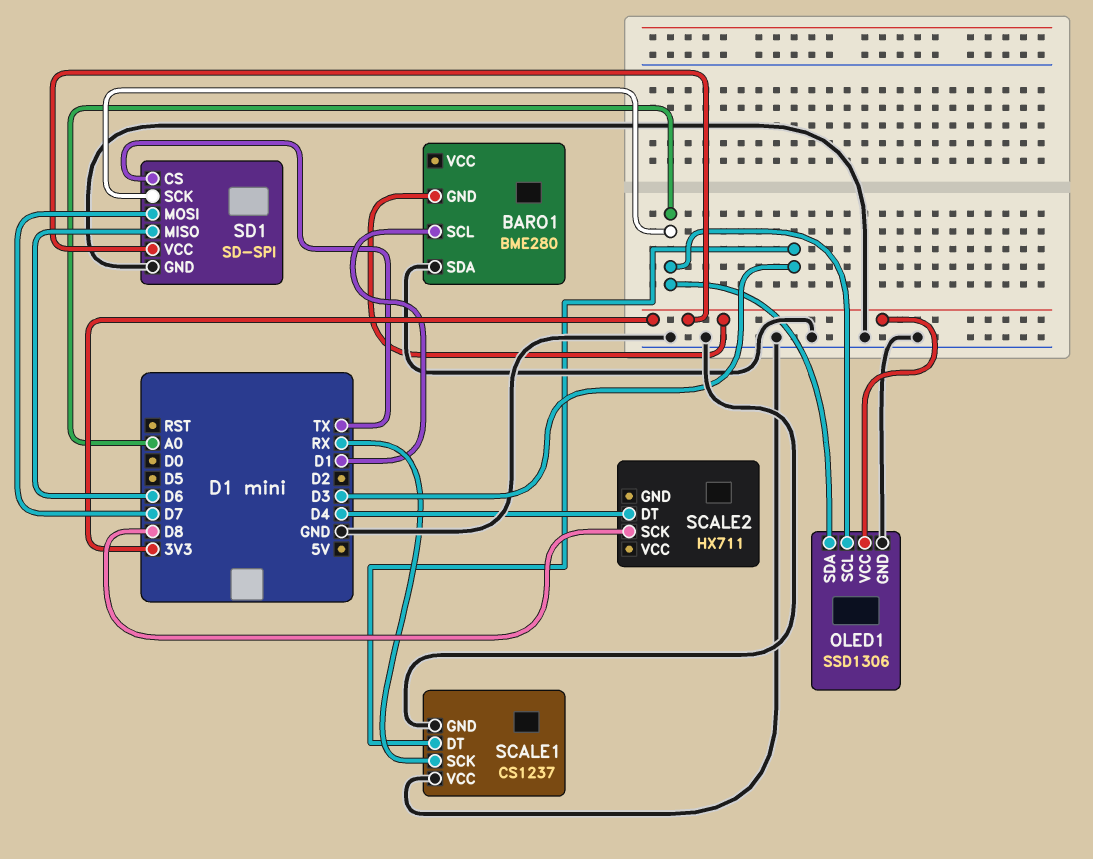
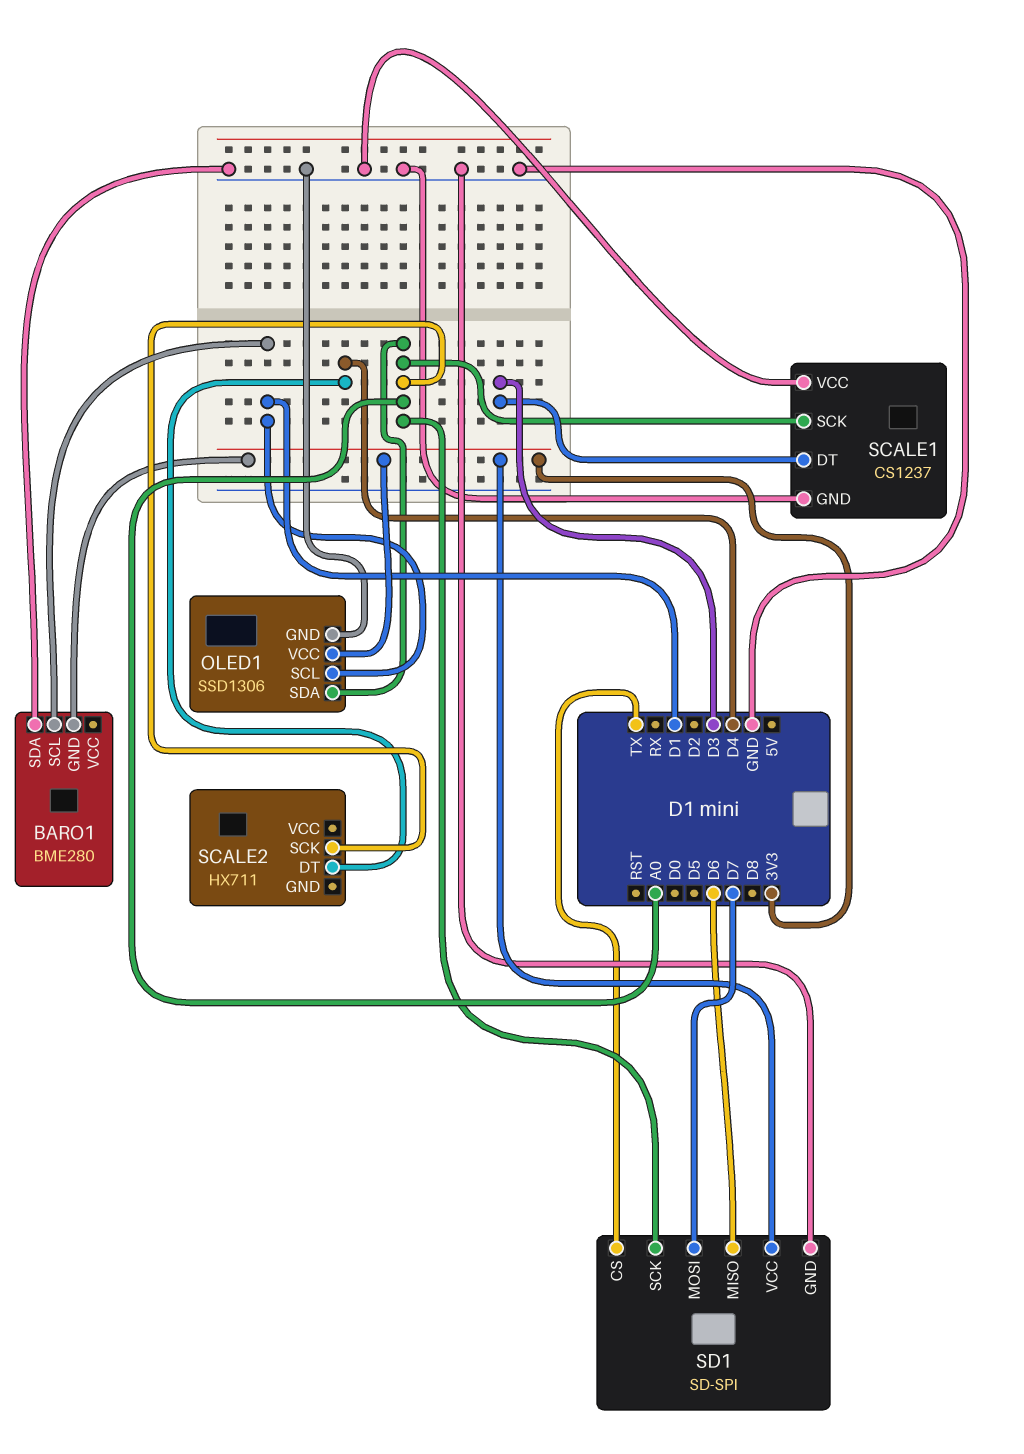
OLED1 pin SCL: A0 -> D1
SCALE1 pin SCK: RX -> A0
SCALE2 pin SCK: D8 -> A0

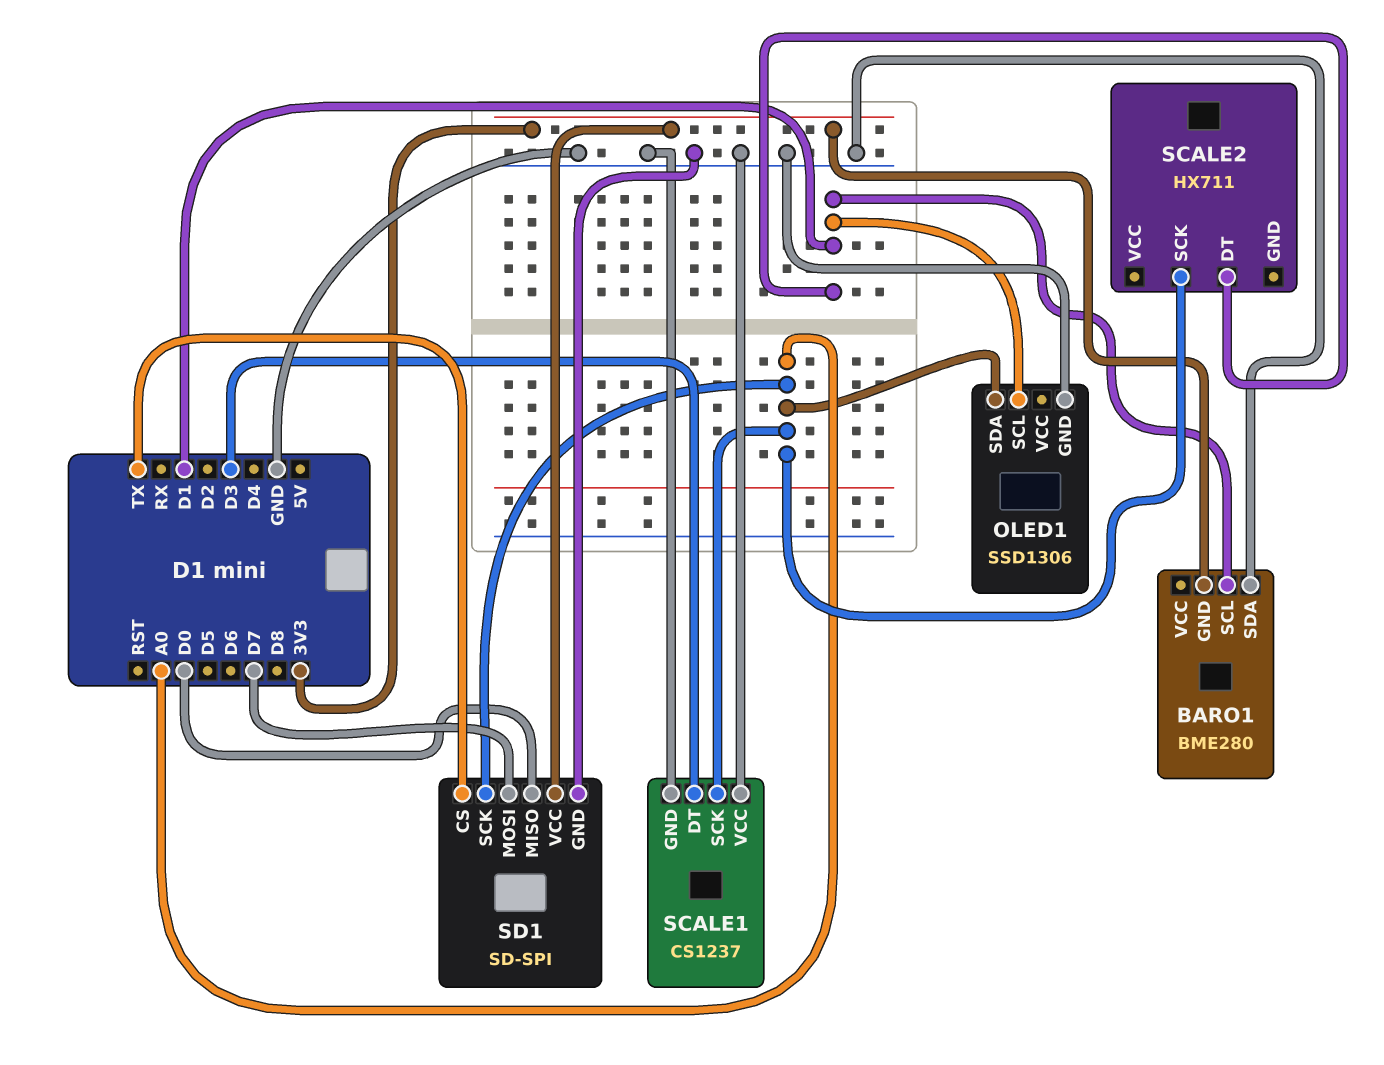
OLED1 pin VCC: 3V3 -> none
SCALE2 pin DT: D4 -> D1
SD1 pin MISO: D6 -> D0

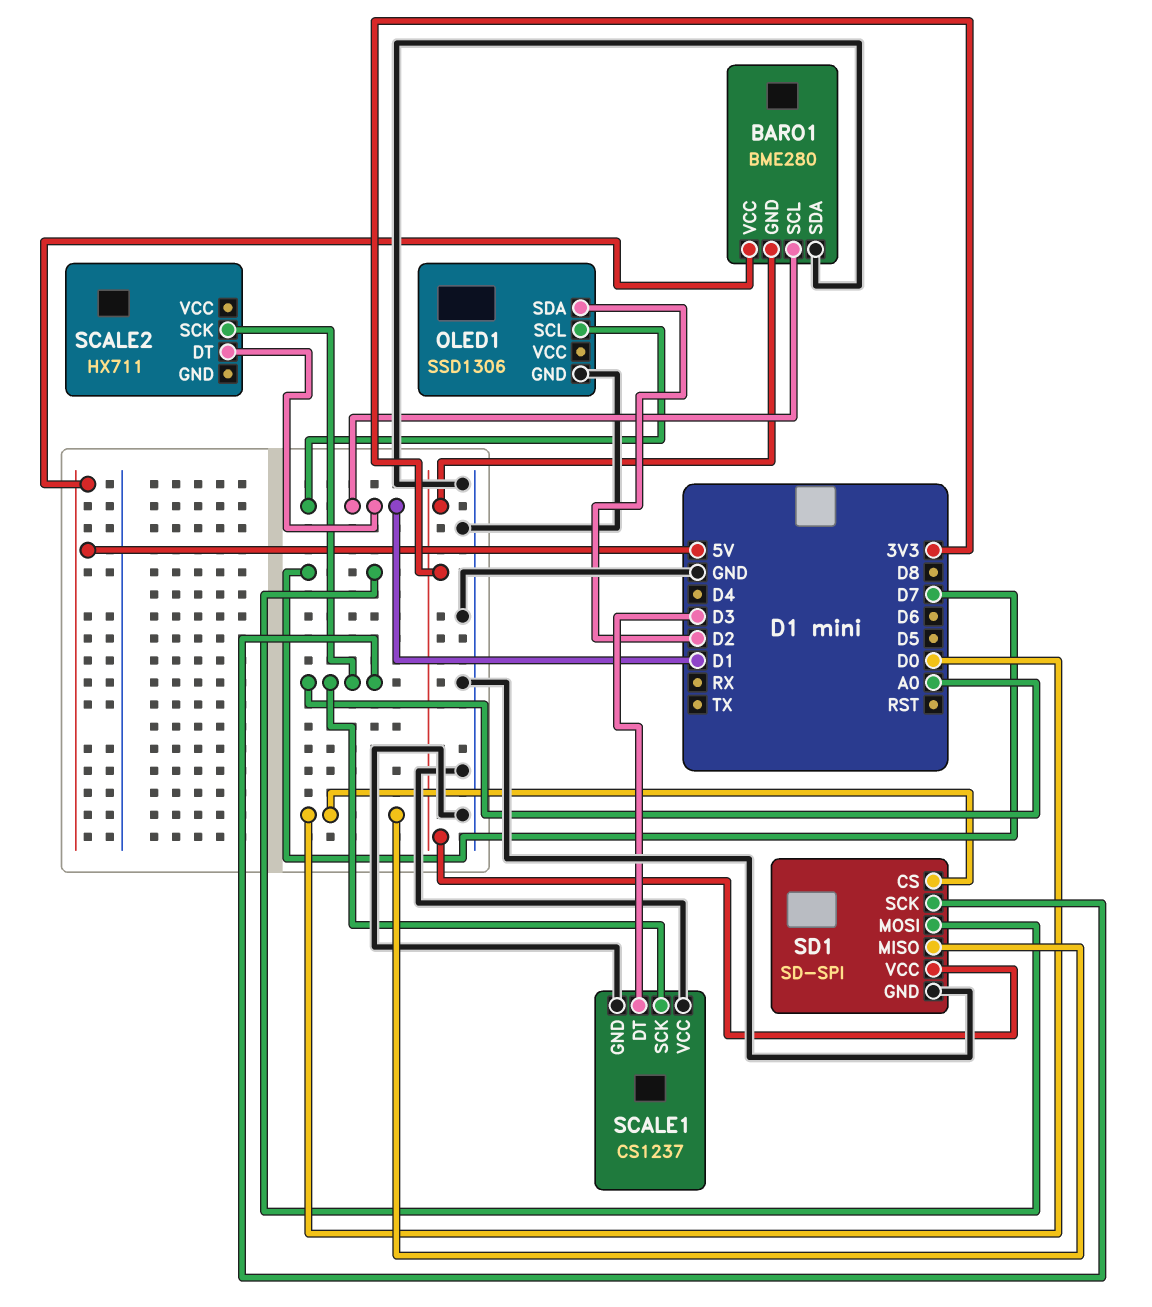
BARO1 pin VCC: none -> 5V
OLED1 pin SDA: A0 -> D2
SD1 pin CS: TX -> D0

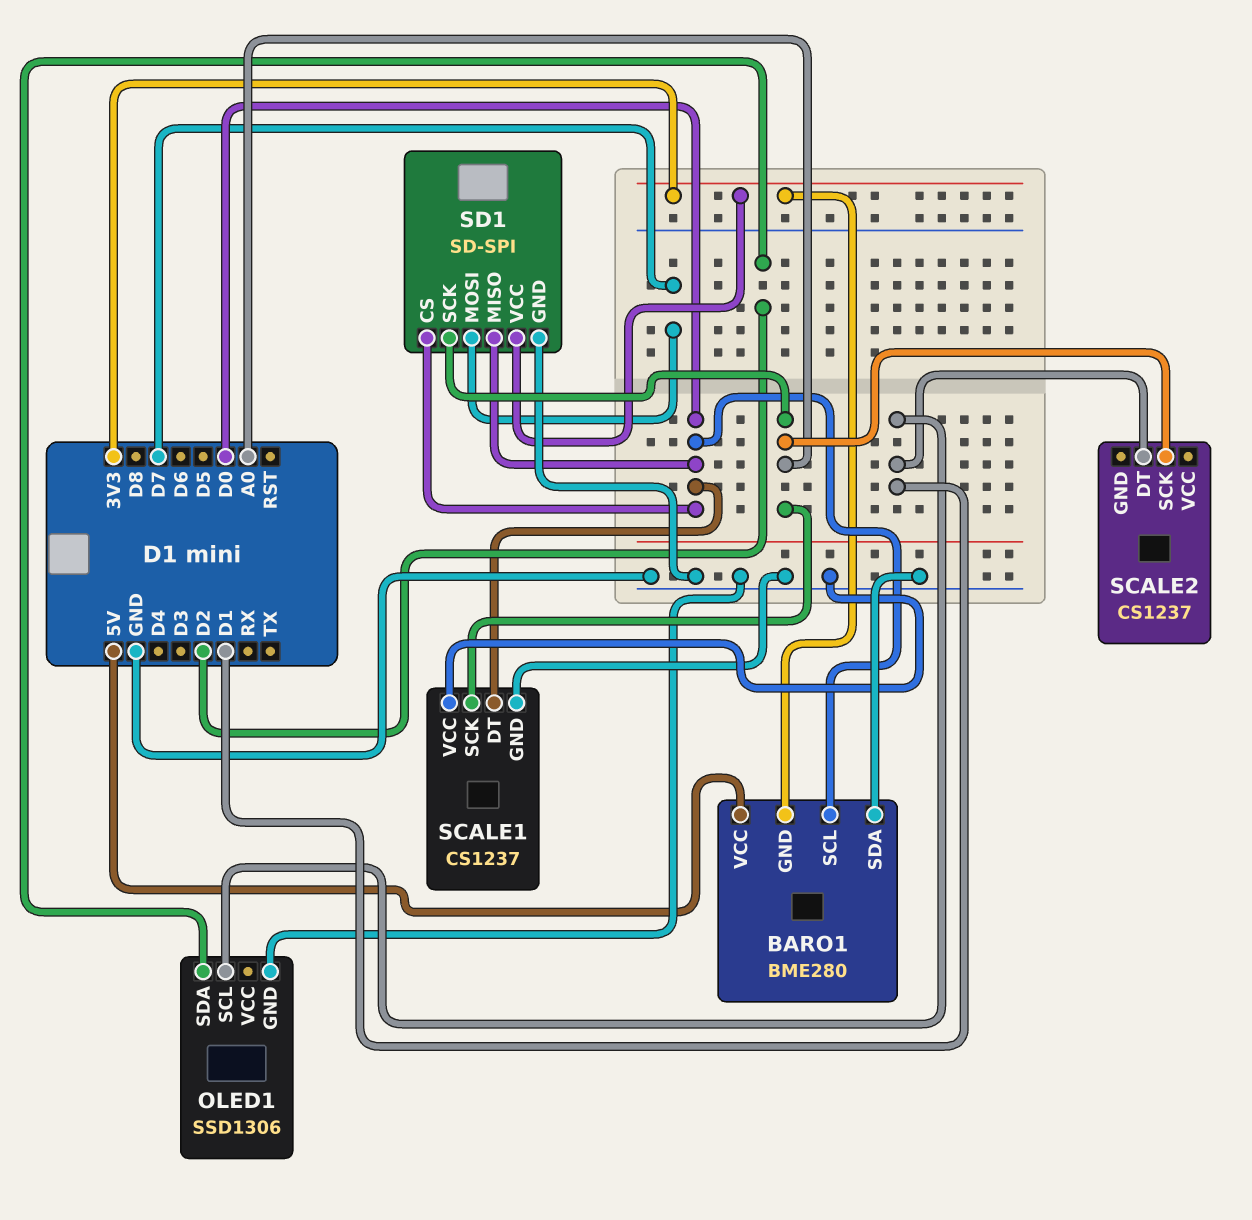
BARO1 pin SCL: D1 -> D0
SCALE1 pin DT: D3 -> D0
SCALE2: HX711 -> CS1237

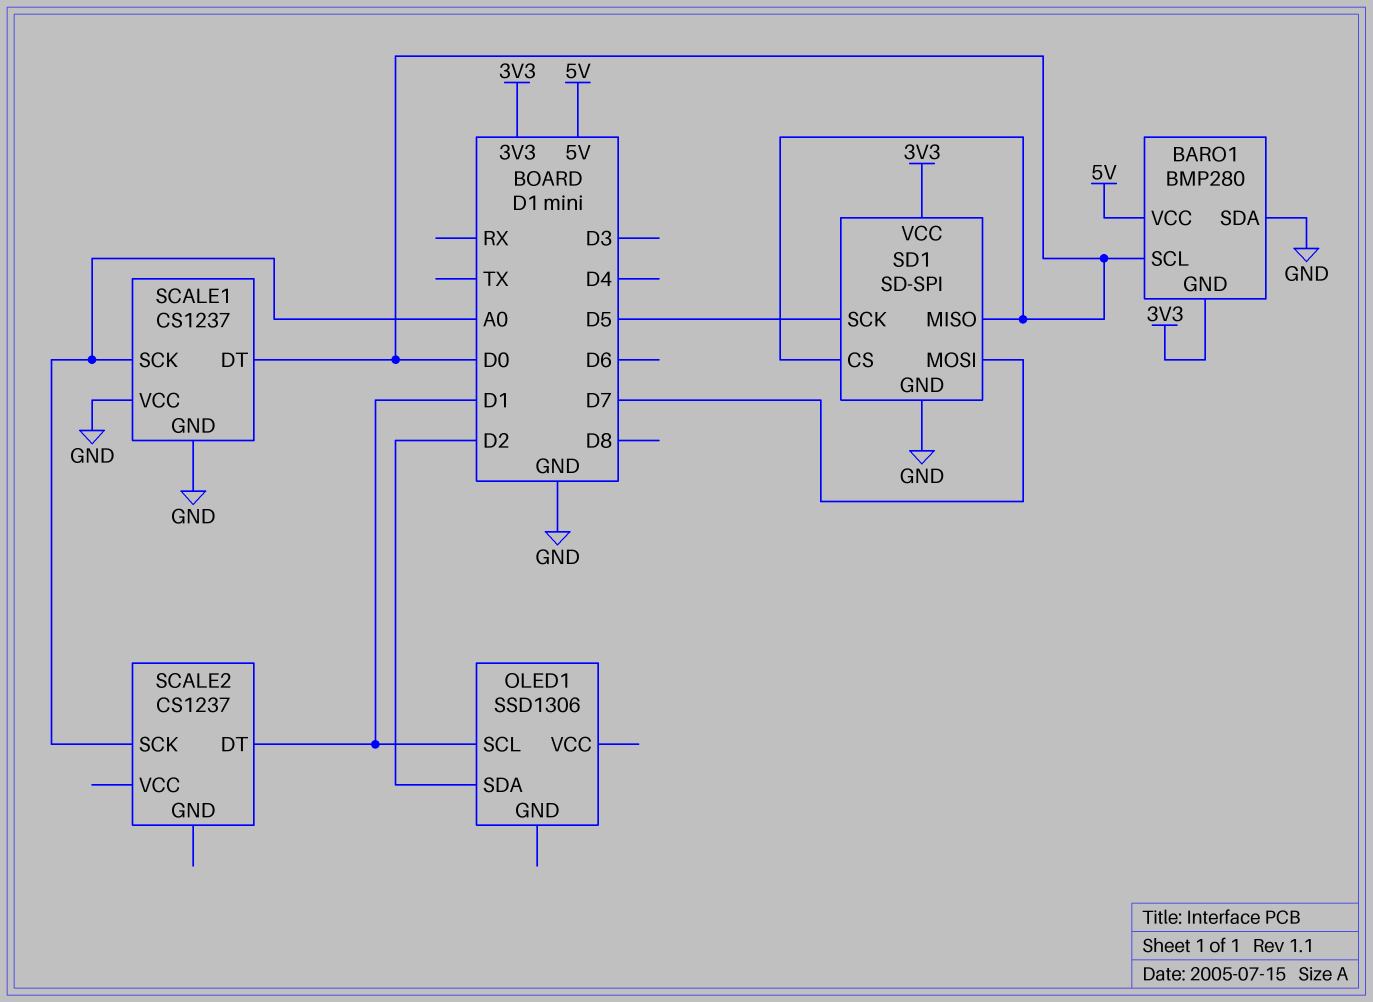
BARO1: BME280 -> BMP280
OLED1 pin GND: GND -> none
SD1 pin SCK: A0 -> D5

